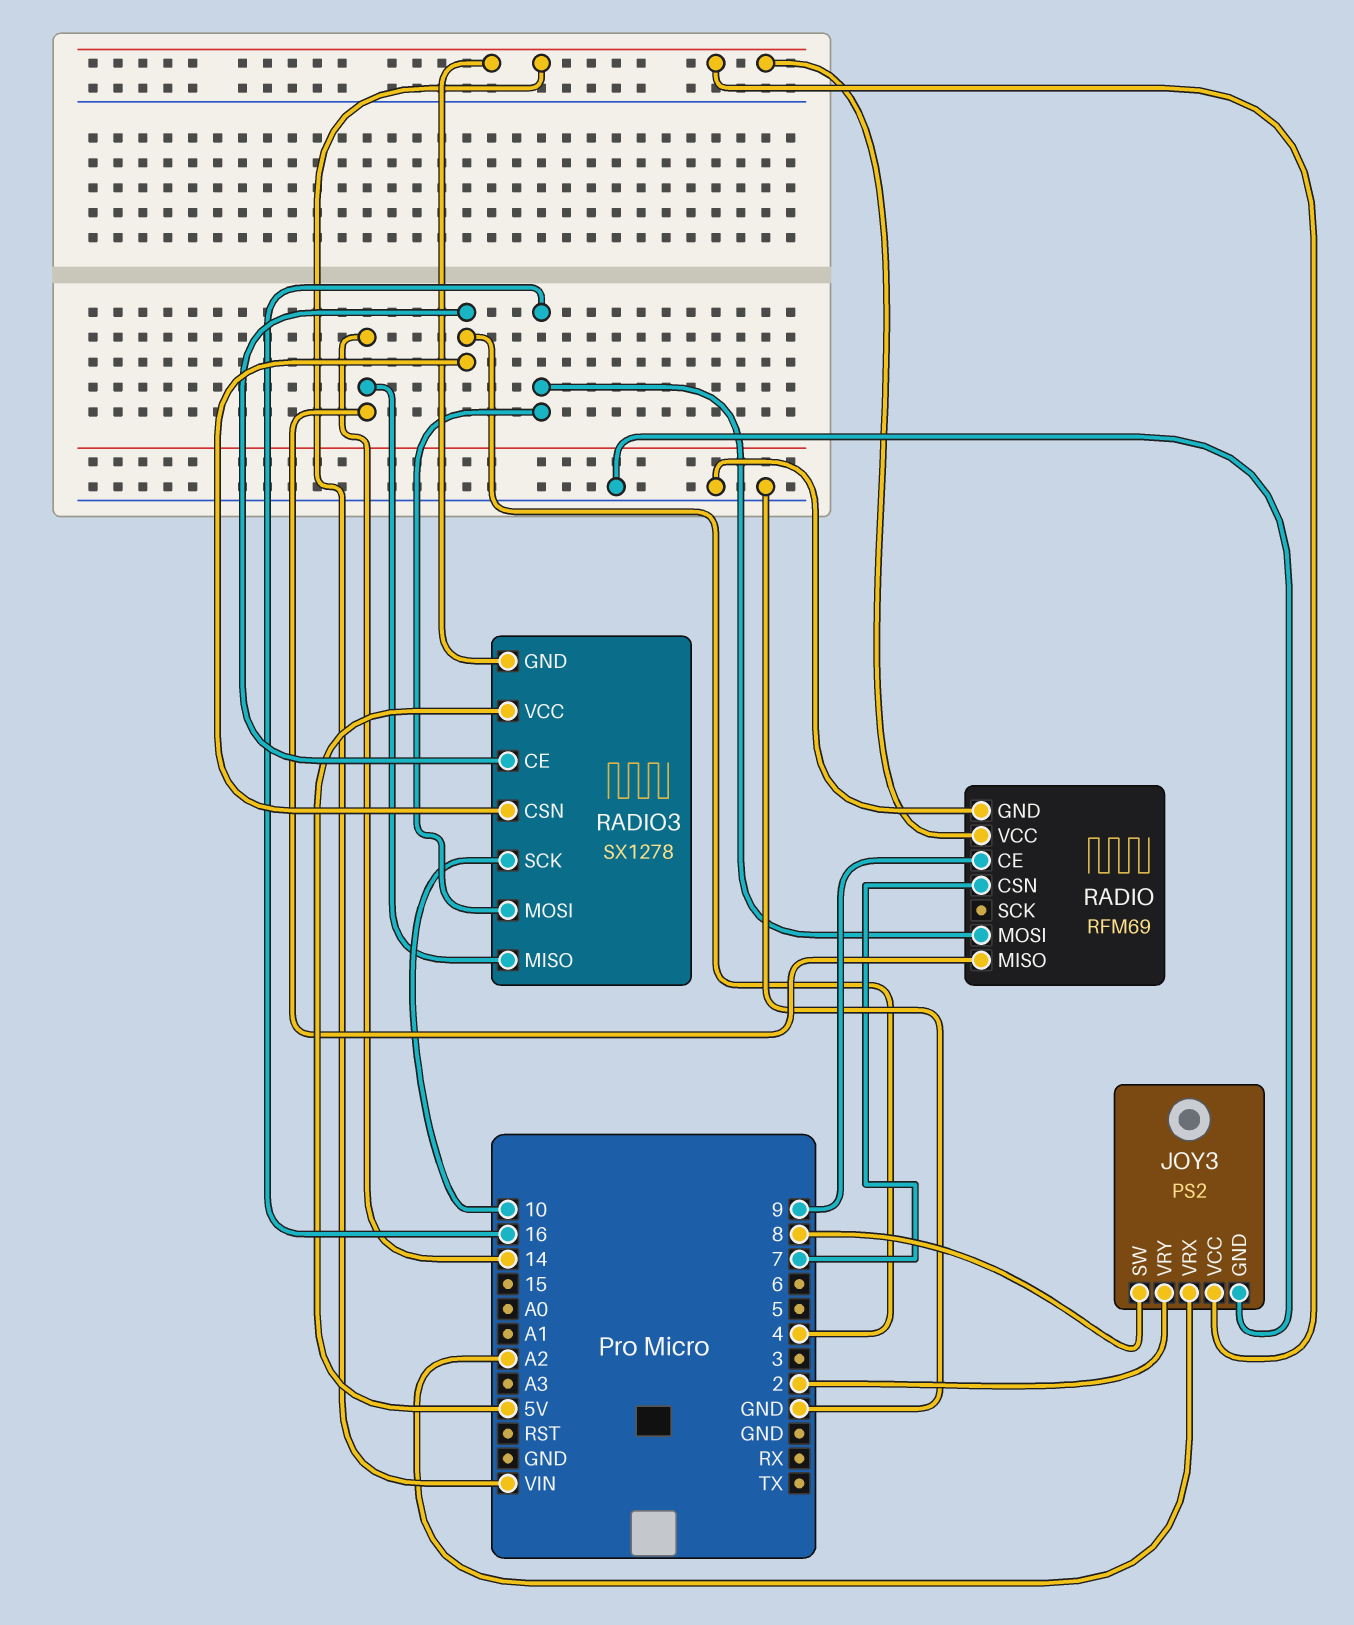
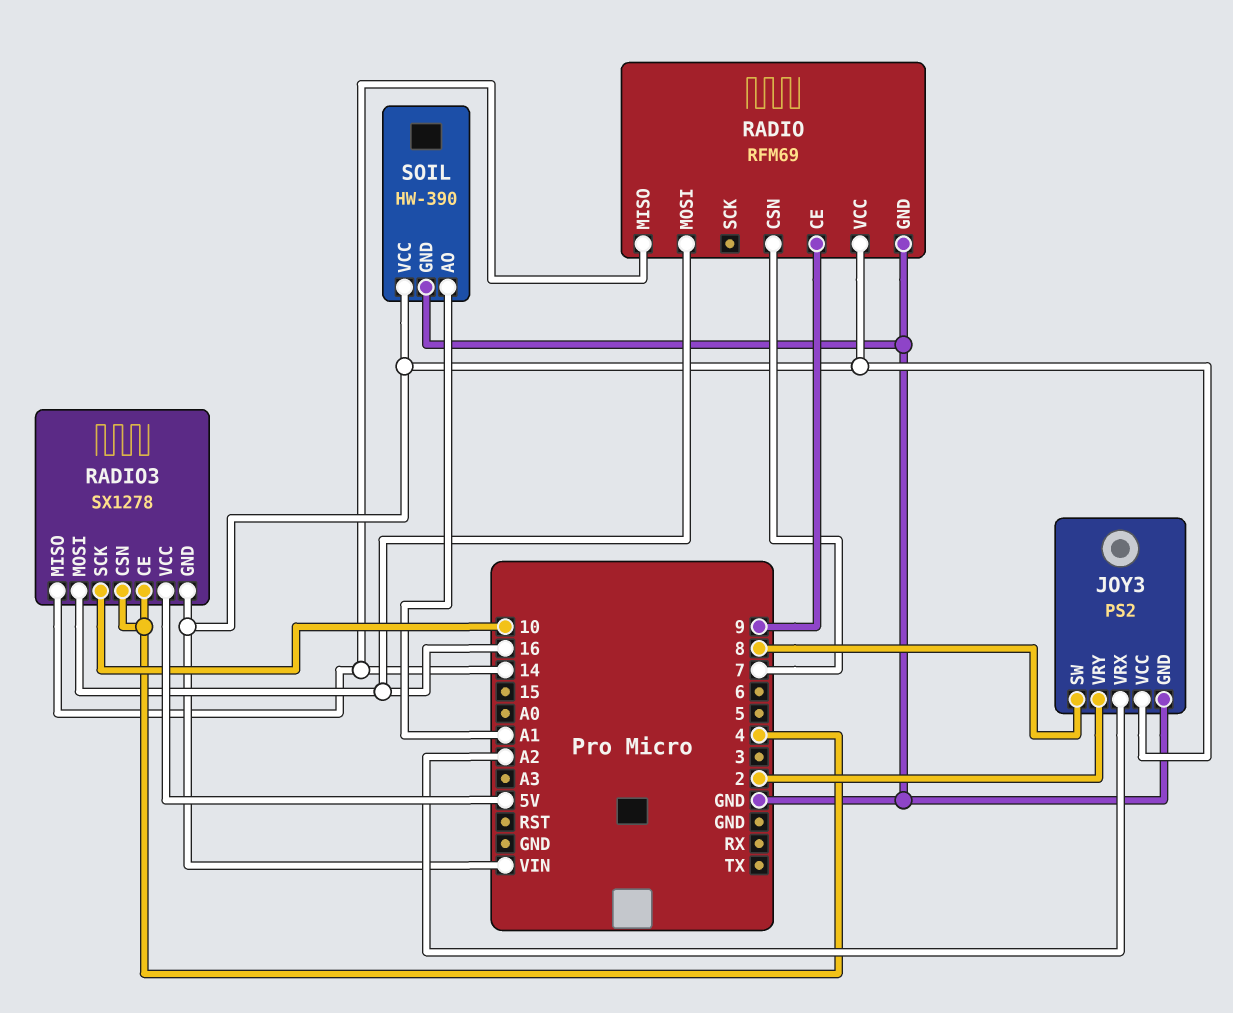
SOIL: none -> HW-390
SOIL pin AO: none -> A1
SOIL pin GND: none -> GND
SOIL pin VCC: none -> VIN

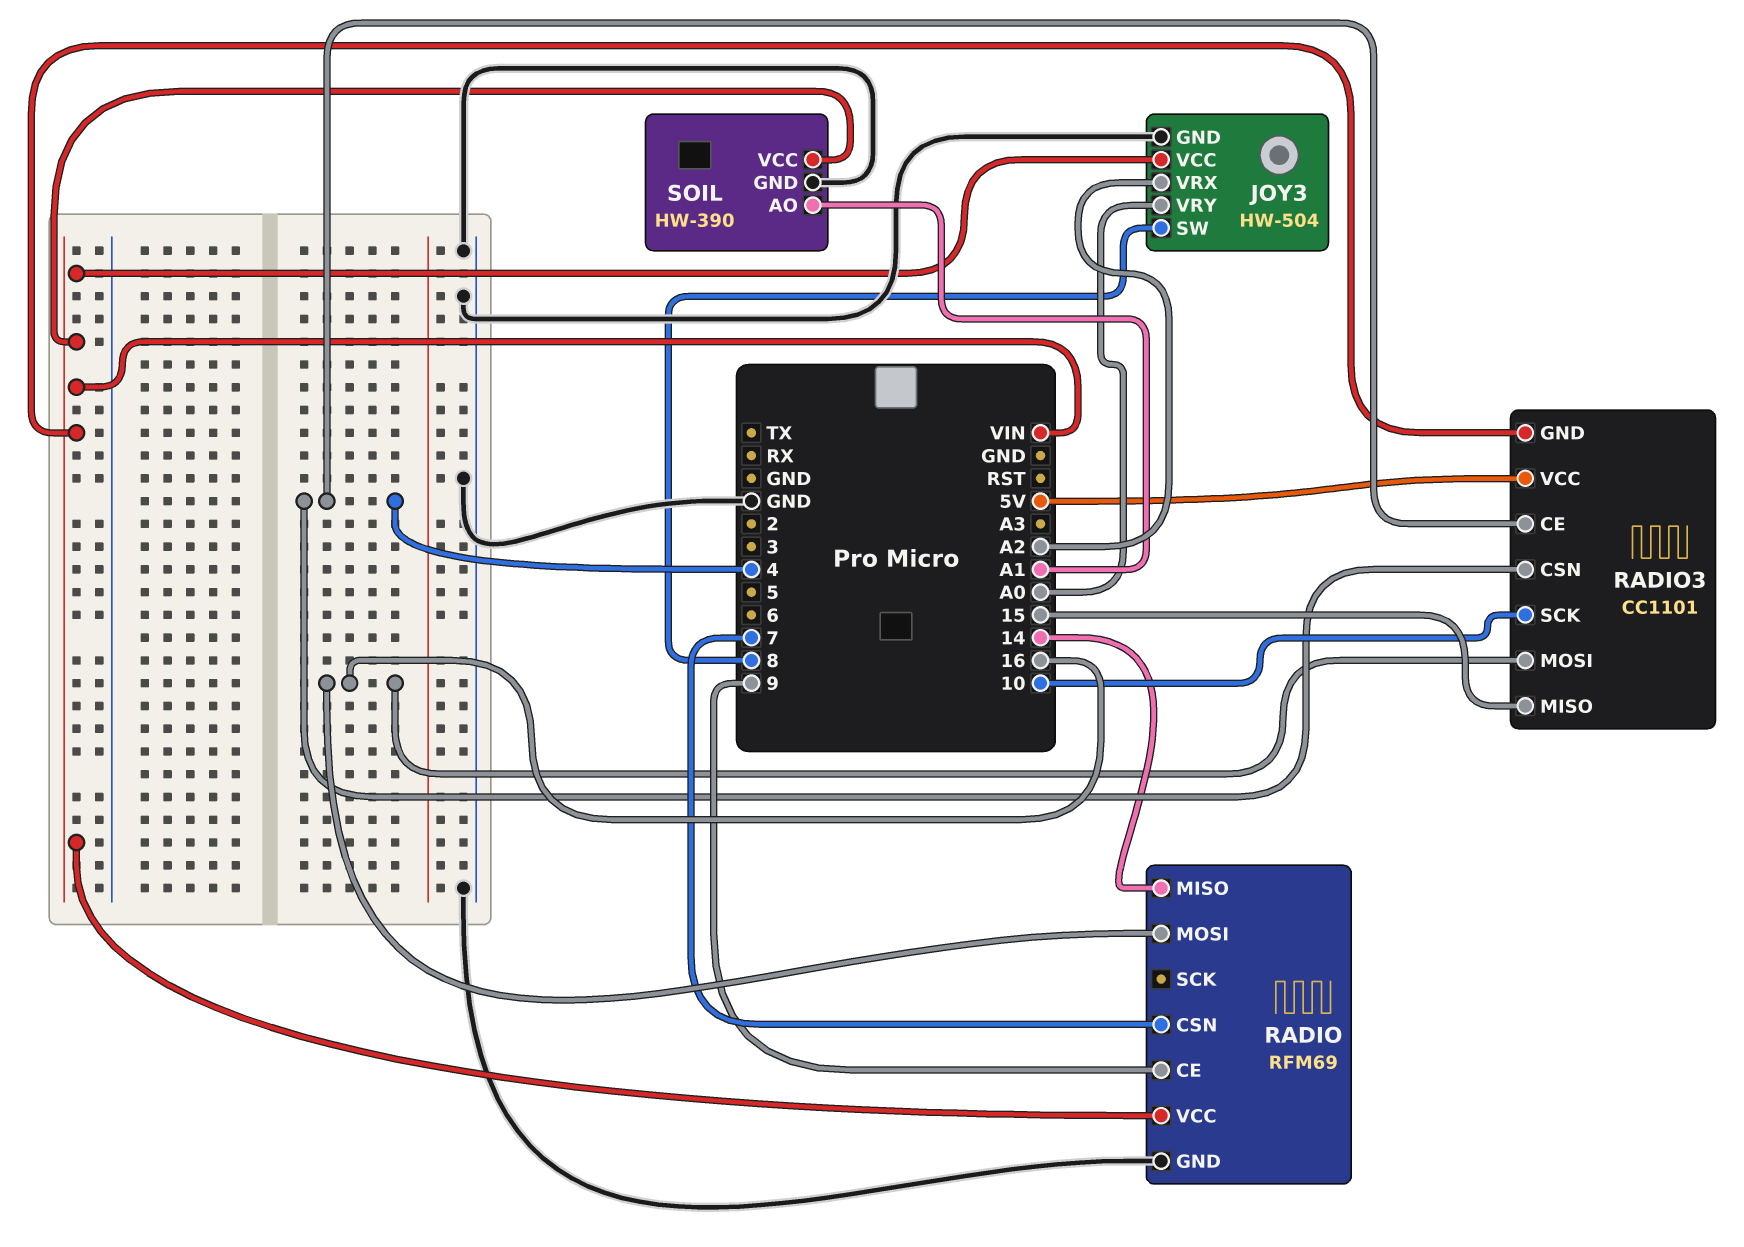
JOY3: PS2 -> HW-504
JOY3 pin VRY: 2 -> A0
RADIO3: SX1278 -> CC1101
RADIO3 pin MISO: 14 -> 15

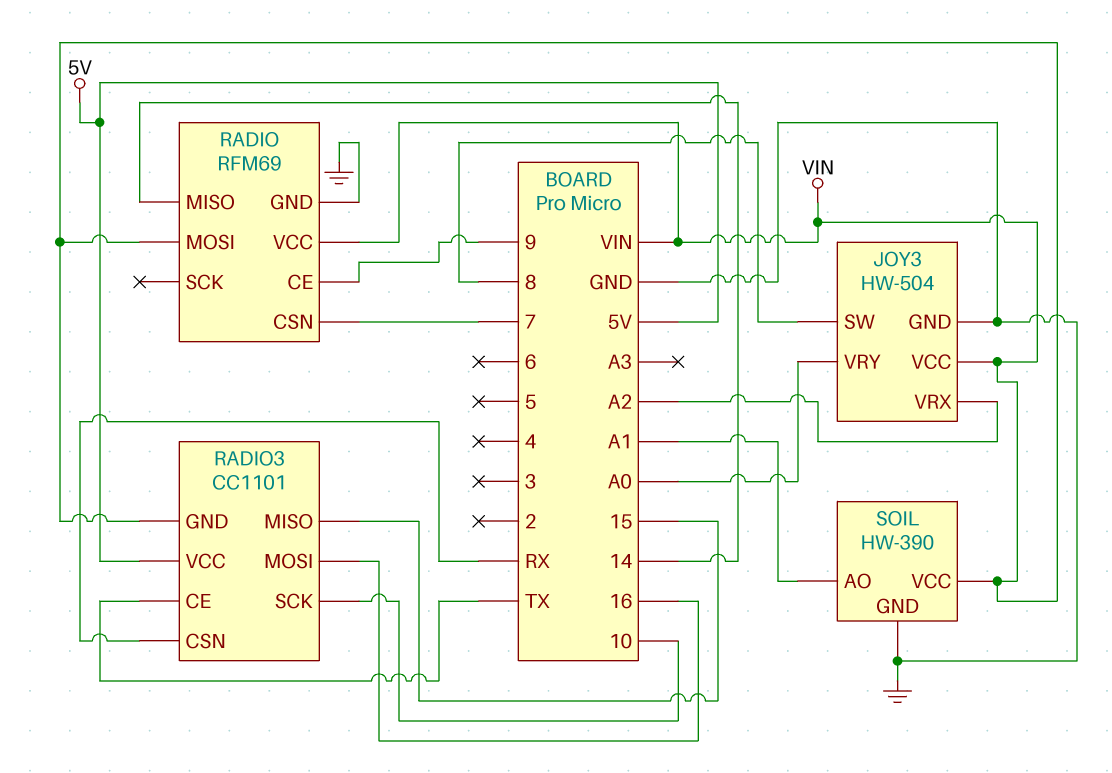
RADIO pin MOSI: 16 -> VIN
RADIO3 pin CE: 4 -> TX
RADIO3 pin CSN: 4 -> RX

